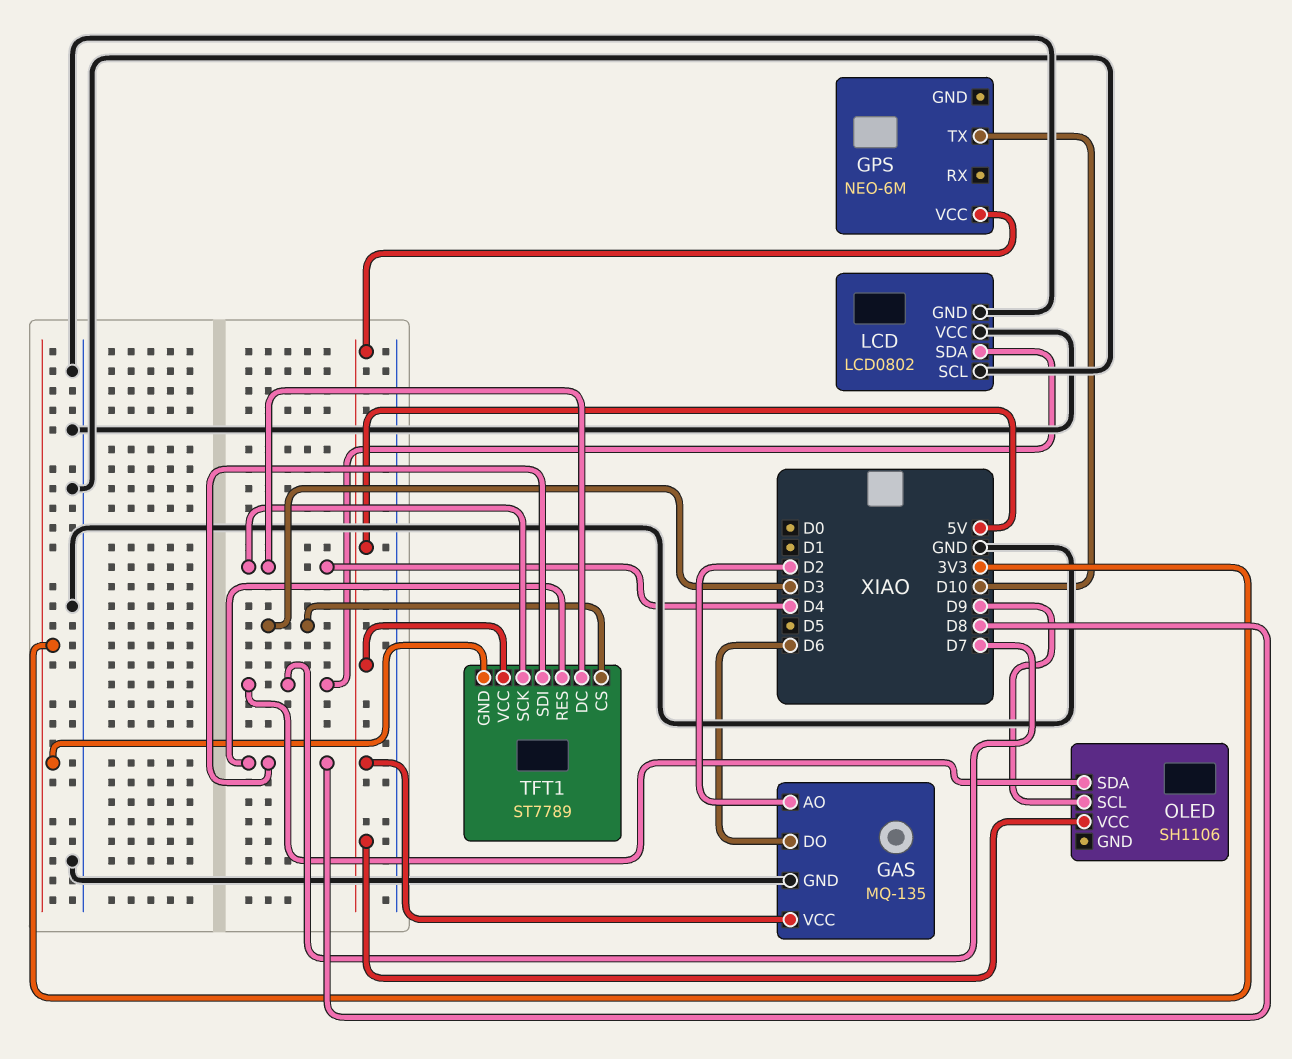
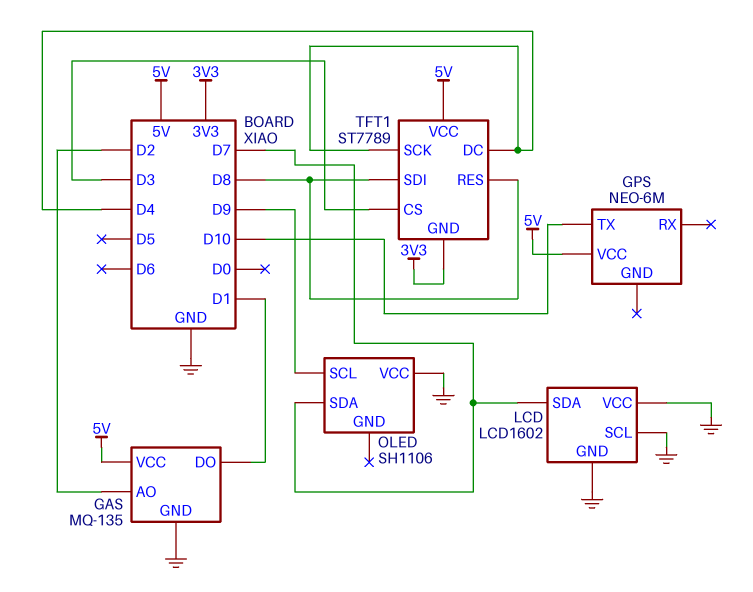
GAS pin DO: D6 -> D1
LCD: LCD0802 -> LCD1602
OLED pin VCC: 5V -> GND

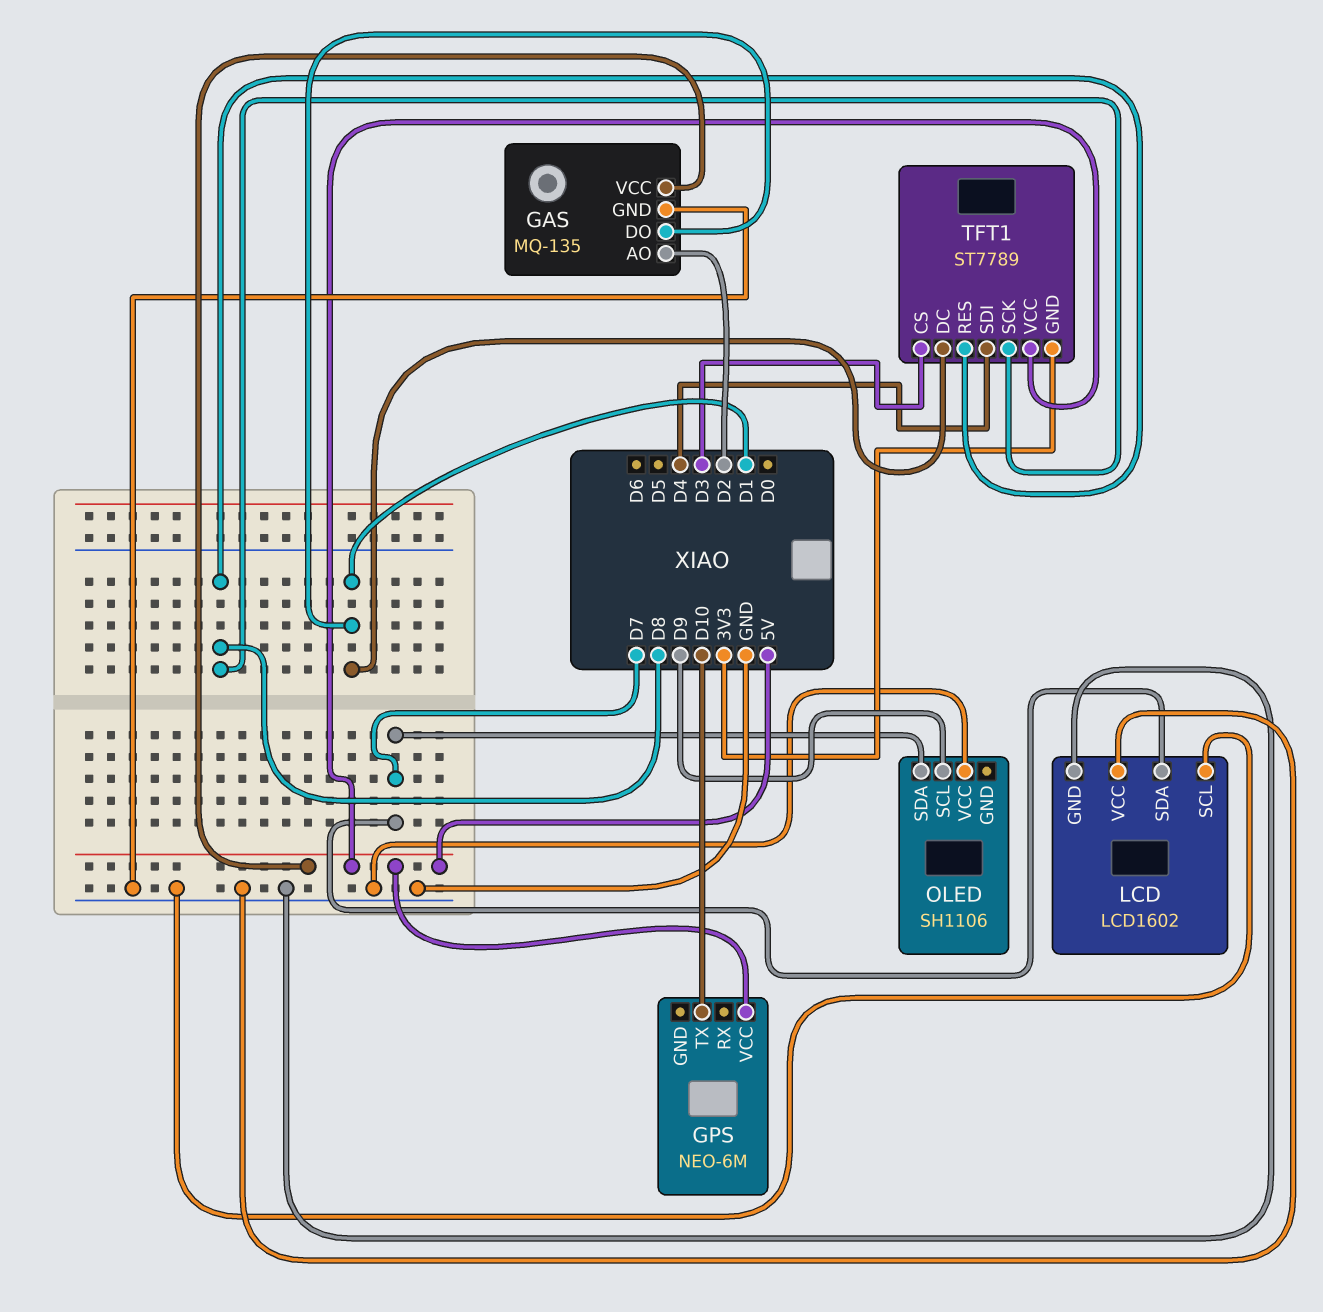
TFT1 pin DC: D4 -> D1
TFT1 pin SCK: D4 -> D8
TFT1 pin SDI: D8 -> D4

